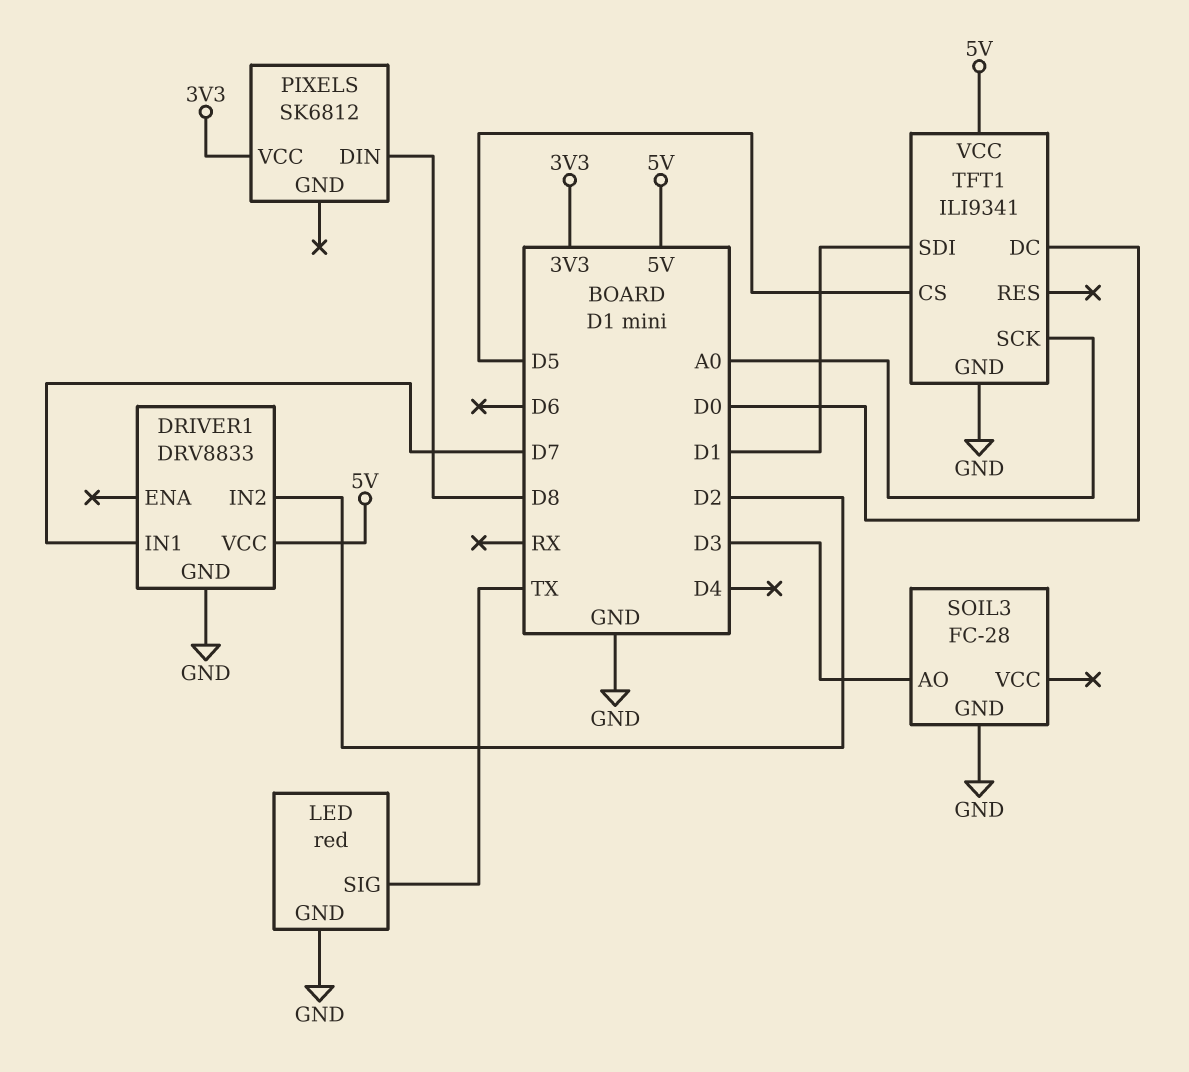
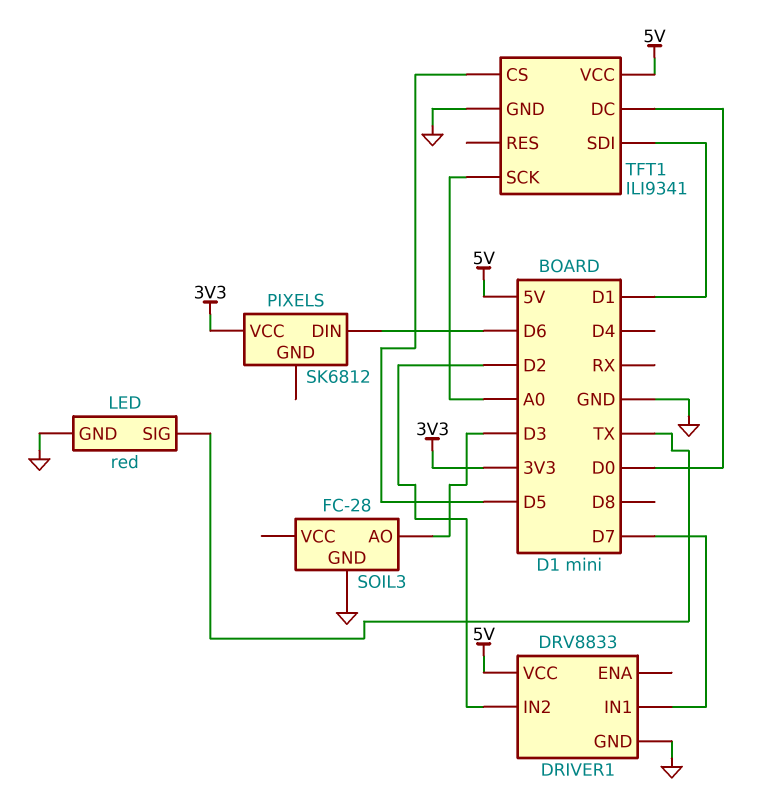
PIXELS pin DIN: D8 -> D6

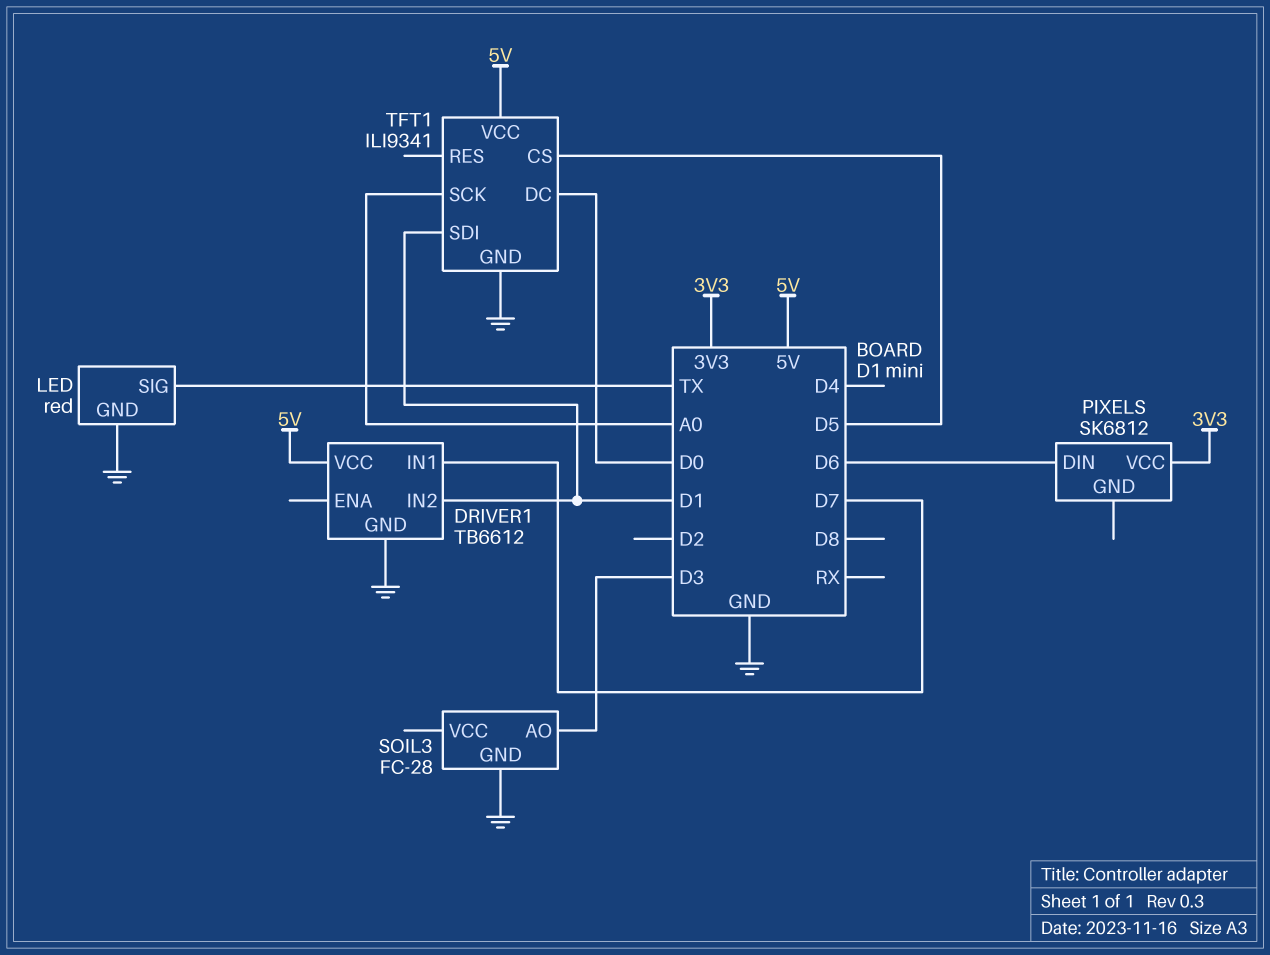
DRIVER1: DRV8833 -> TB6612
DRIVER1 pin IN2: D2 -> D1

